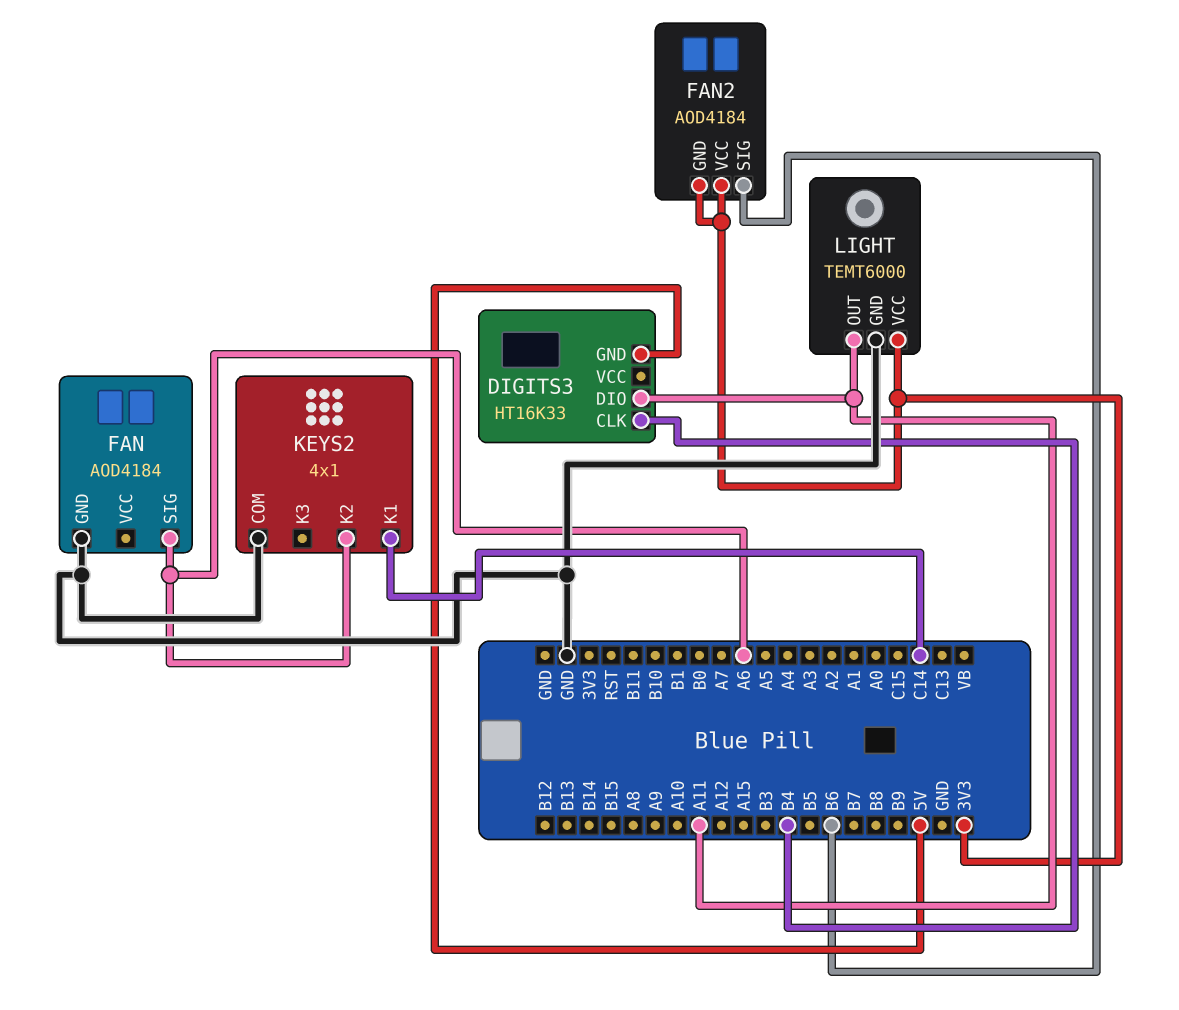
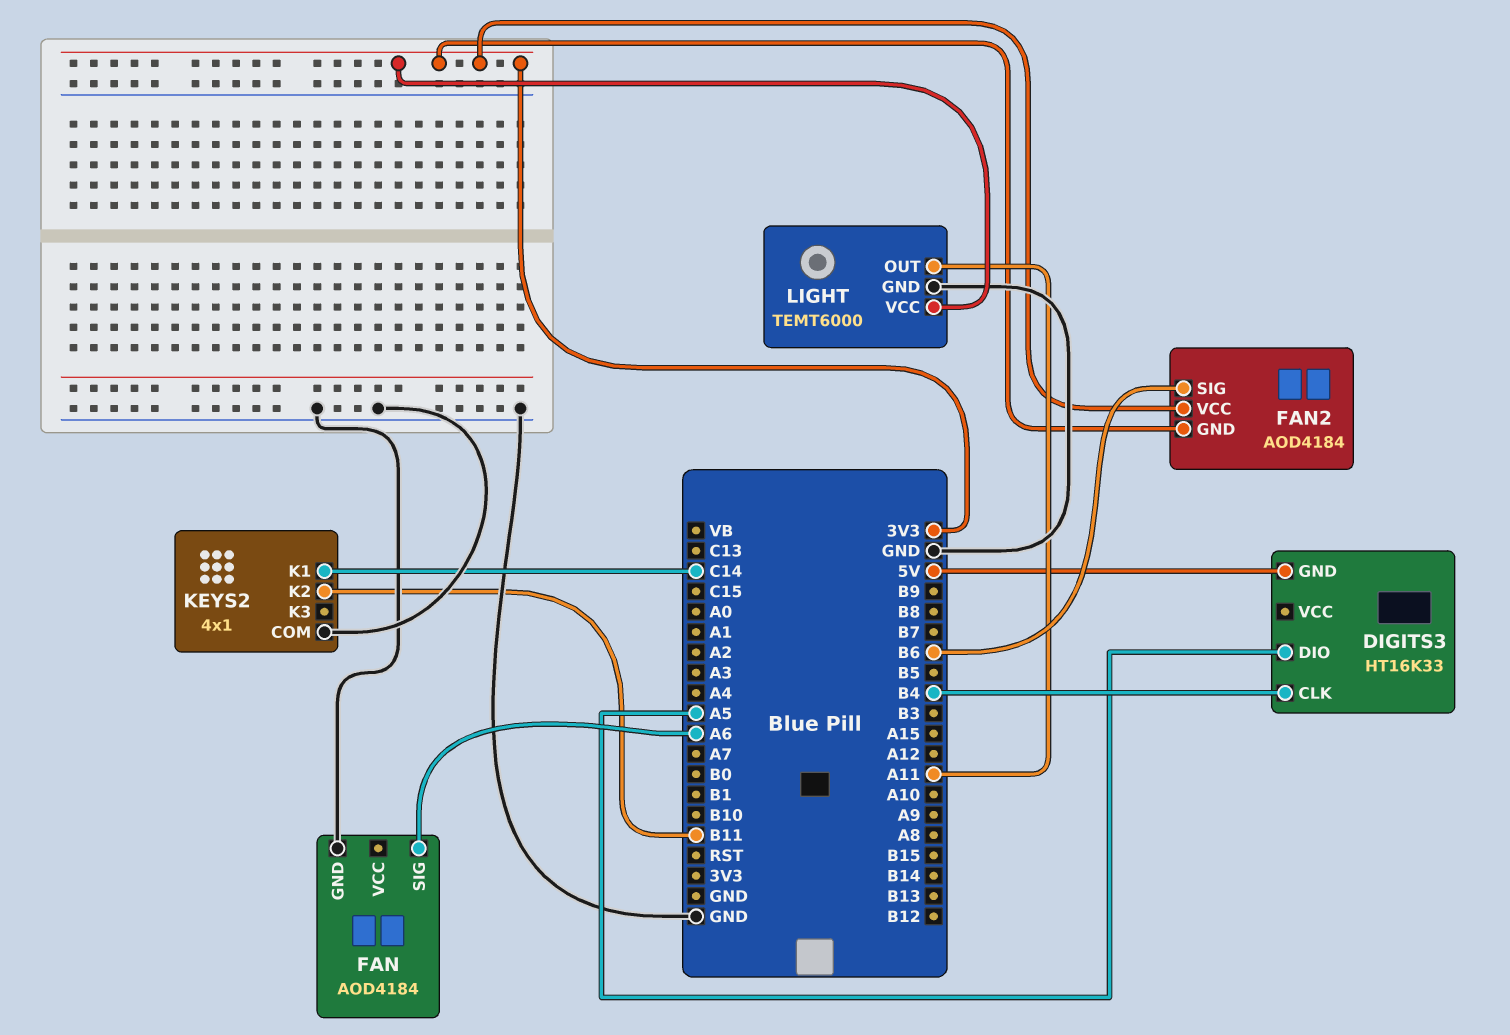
DIGITS3 pin DIO: A11 -> A5
KEYS2 pin K2: A6 -> B11

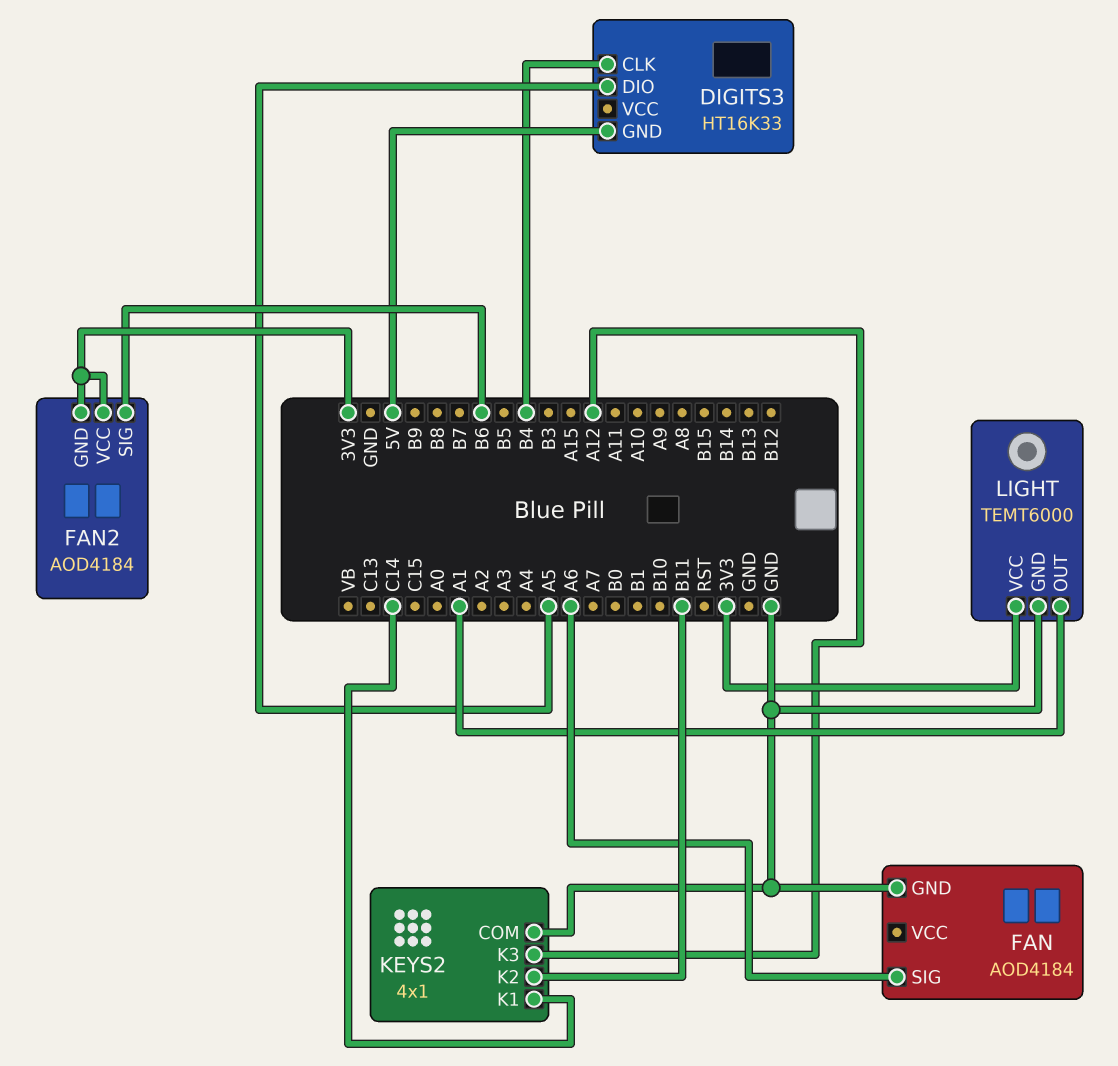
KEYS2 pin K3: none -> A12
LIGHT pin OUT: A11 -> A1

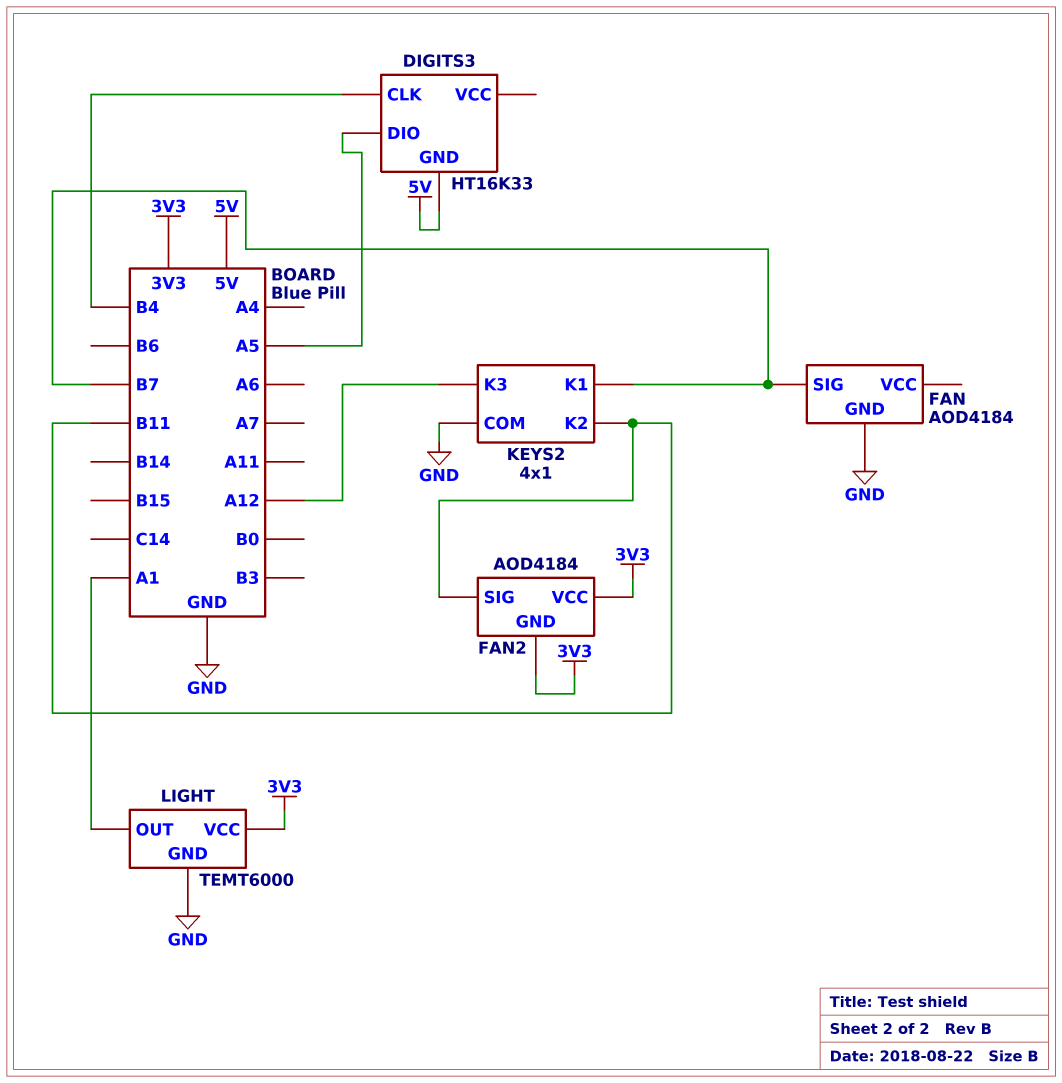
FAN pin SIG: A6 -> B7
FAN2 pin SIG: B6 -> B11
KEYS2 pin K1: C14 -> B7

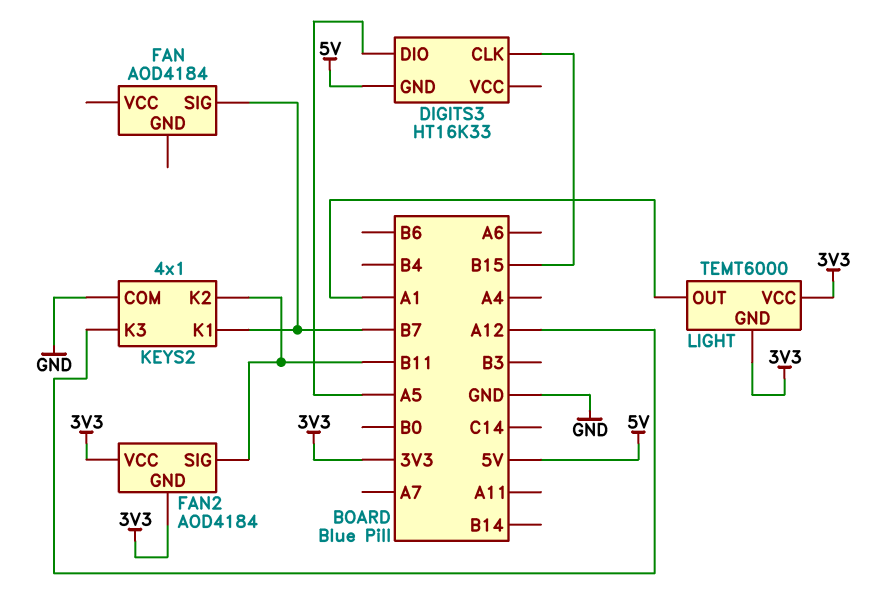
DIGITS3 pin CLK: B4 -> B15
FAN pin GND: GND -> none
LIGHT pin GND: GND -> 3V3

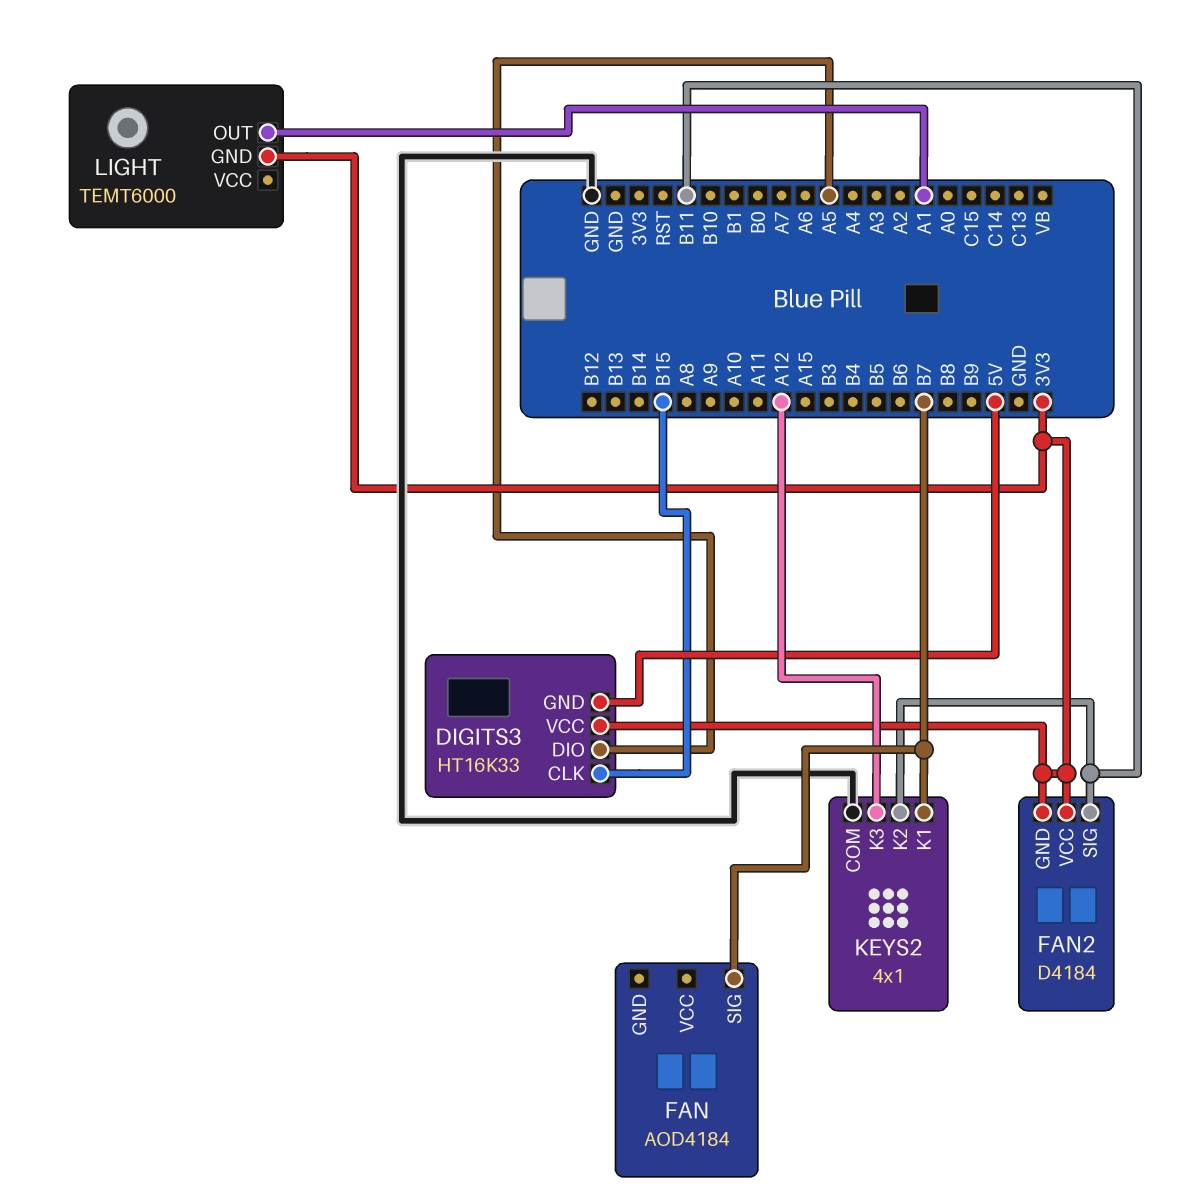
DIGITS3 pin VCC: none -> 3V3
FAN2: AOD4184 -> D4184
LIGHT pin VCC: 3V3 -> none

